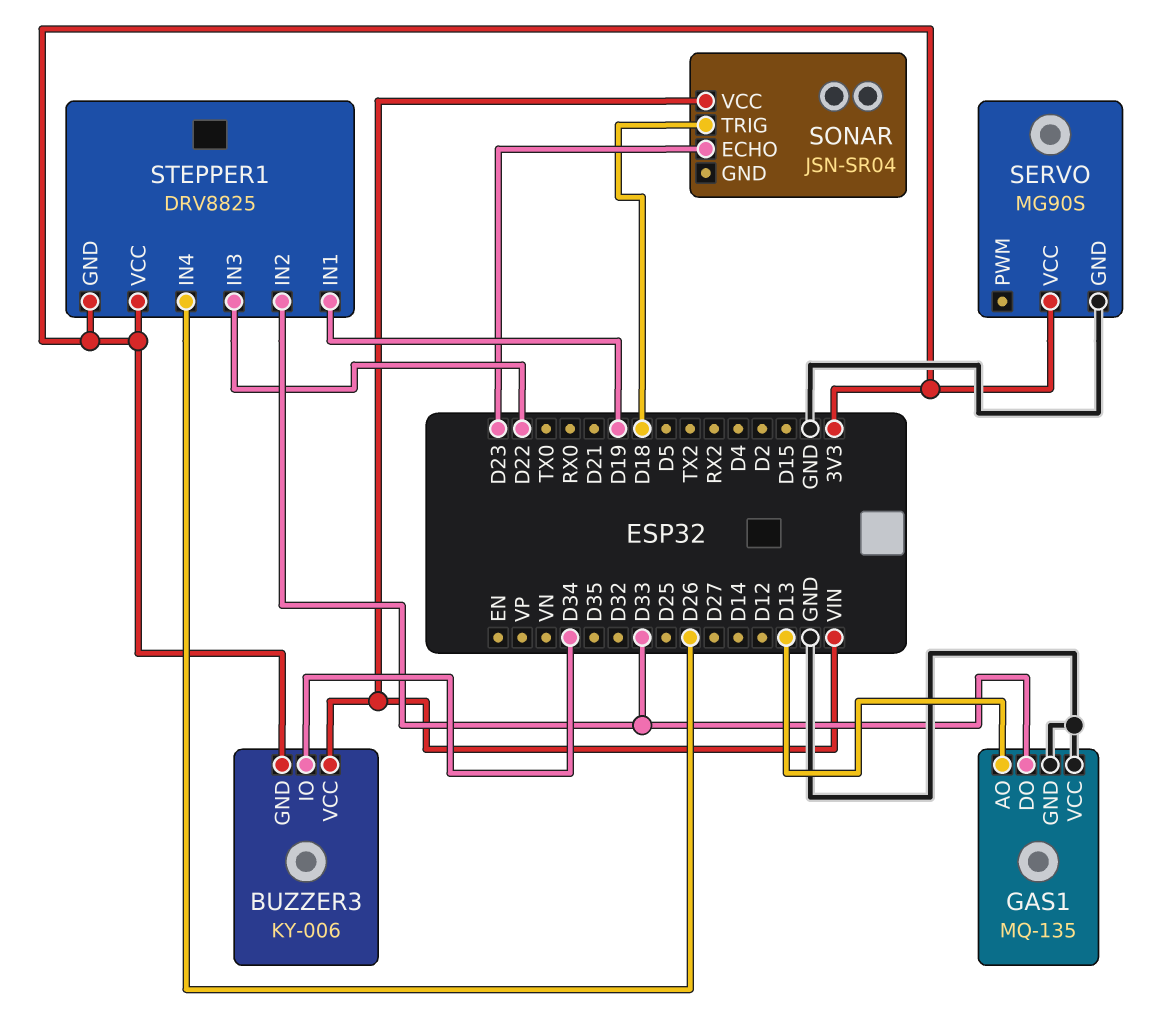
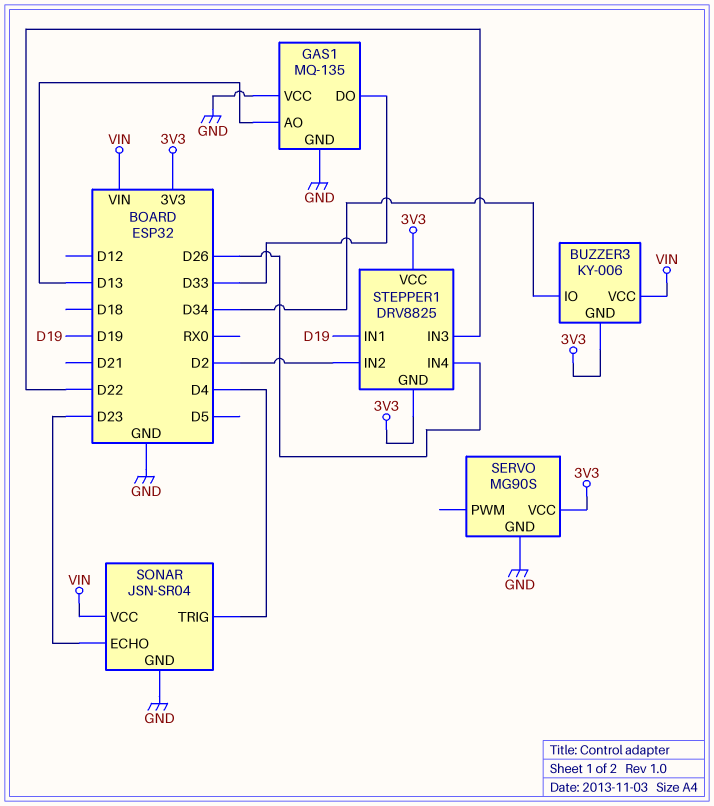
SONAR pin GND: none -> GND
SONAR pin TRIG: D18 -> D4
STEPPER1 pin IN2: D33 -> D2

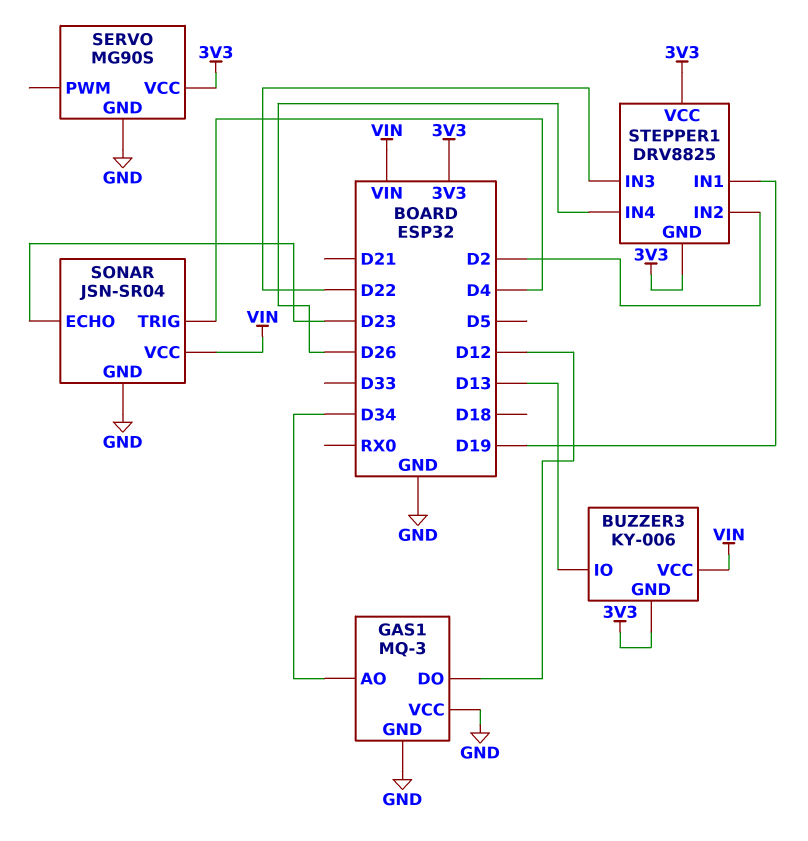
BUZZER3 pin IO: D34 -> D13
GAS1: MQ-135 -> MQ-3
GAS1 pin AO: D13 -> D34
GAS1 pin DO: D33 -> D12

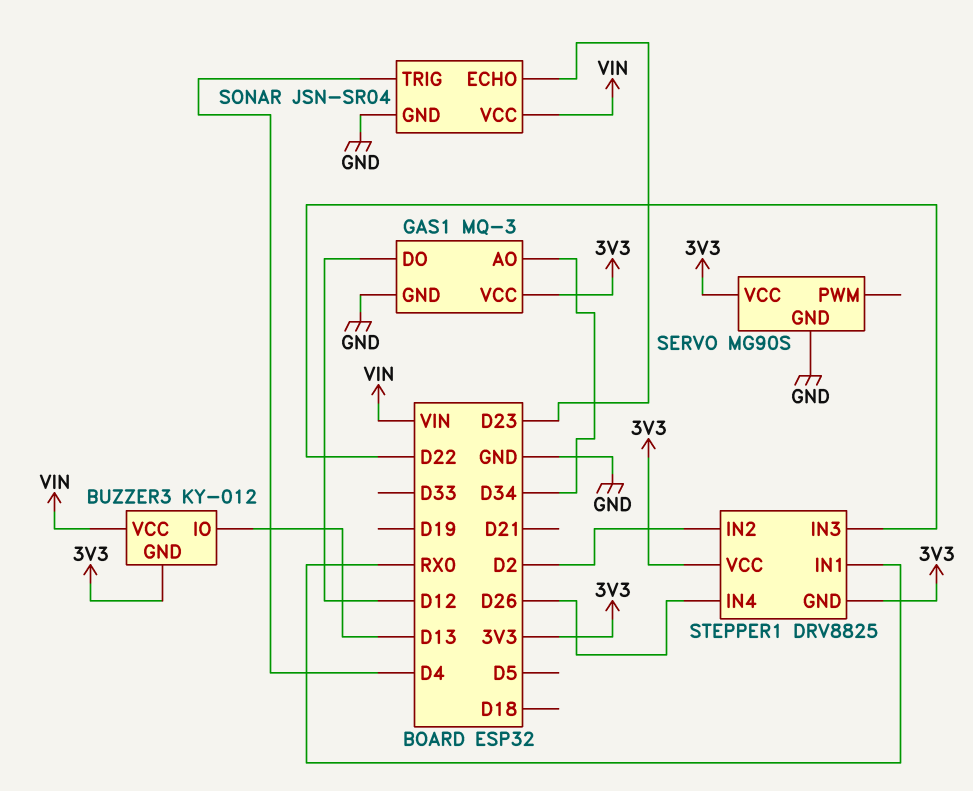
BUZZER3: KY-006 -> KY-012
GAS1 pin VCC: GND -> 3V3
STEPPER1 pin IN1: D19 -> RX0

